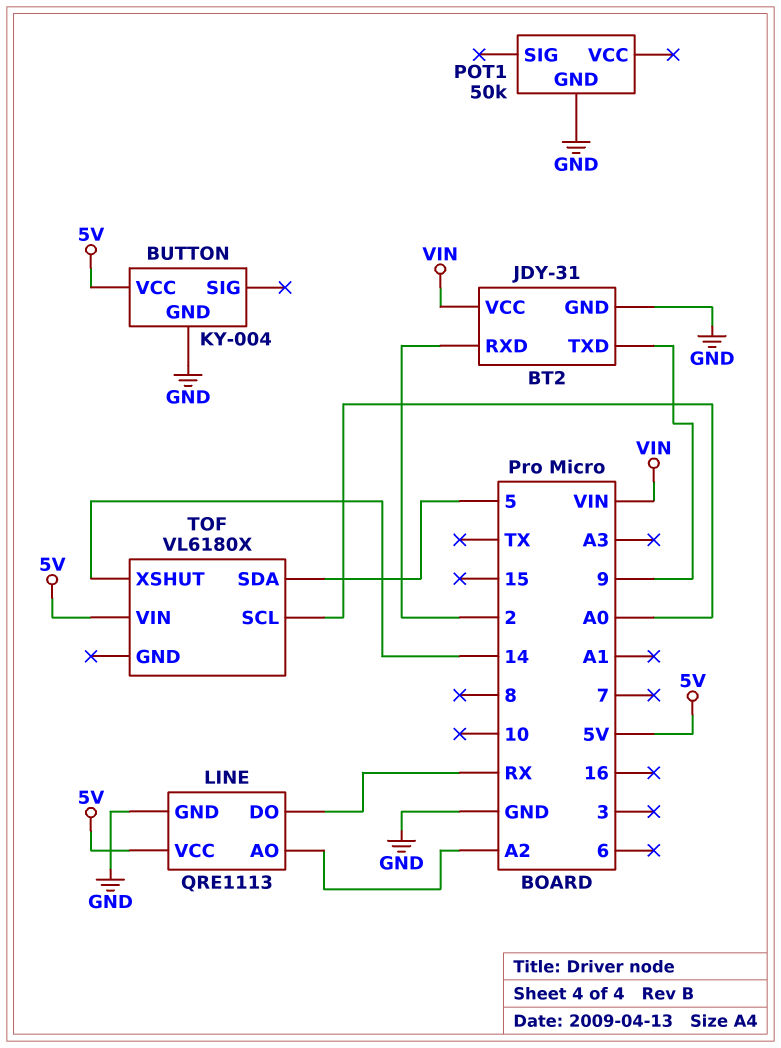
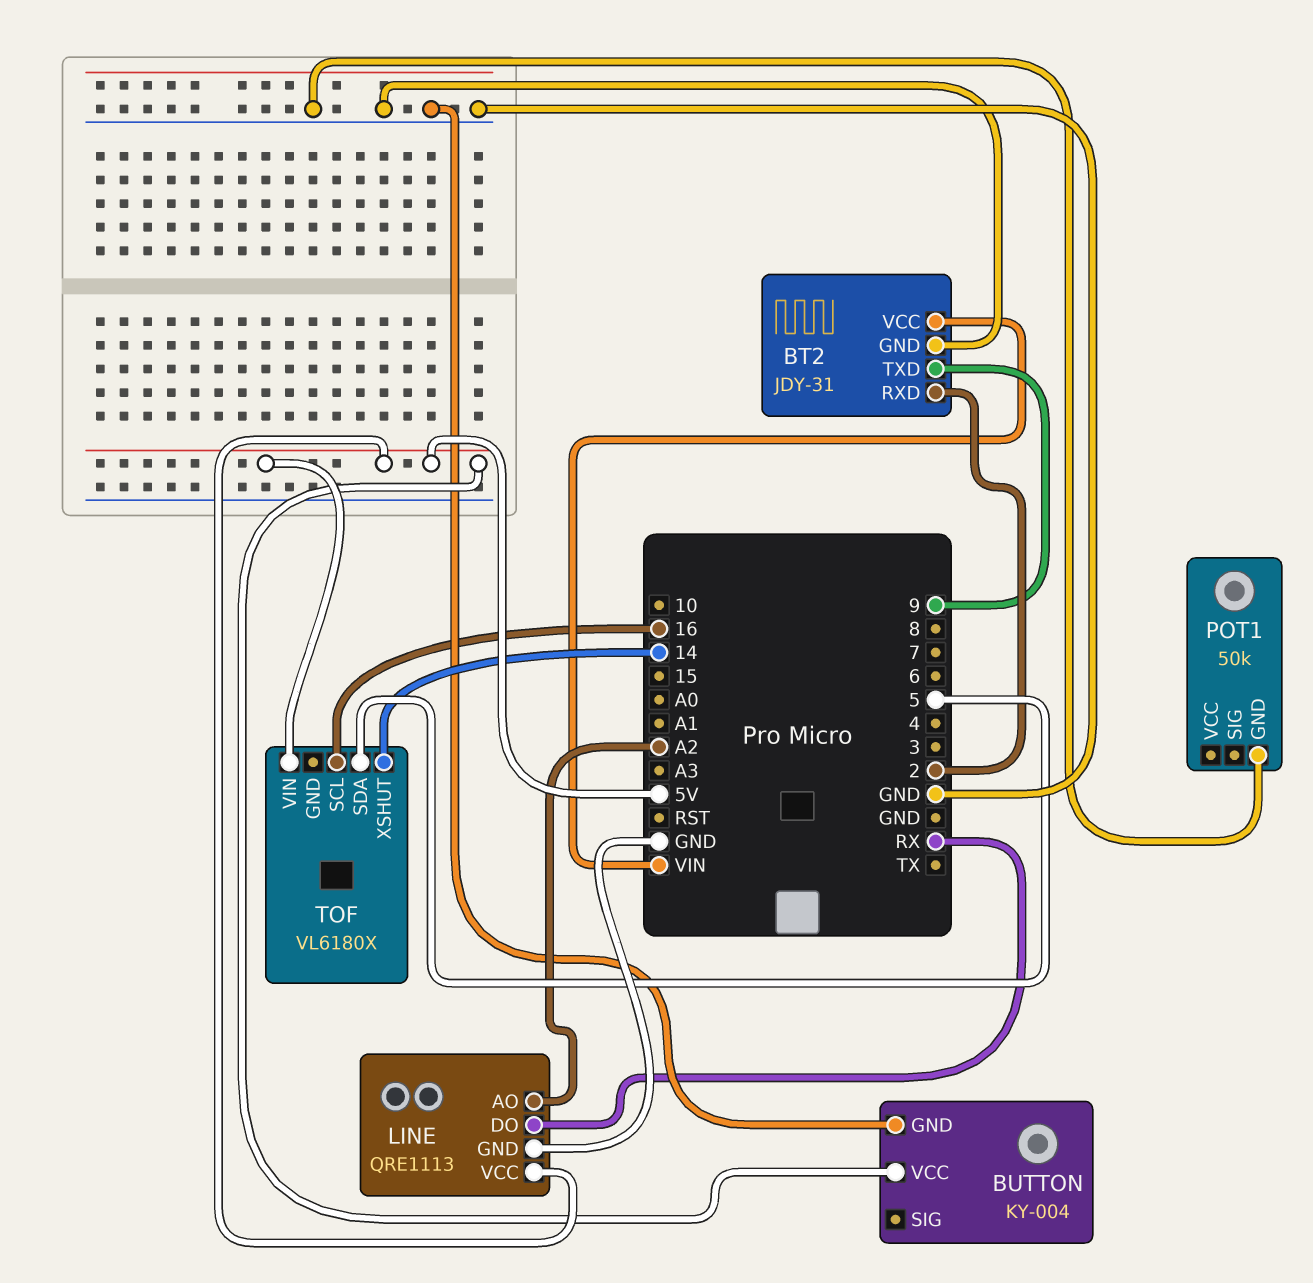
TOF pin SCL: A0 -> 16

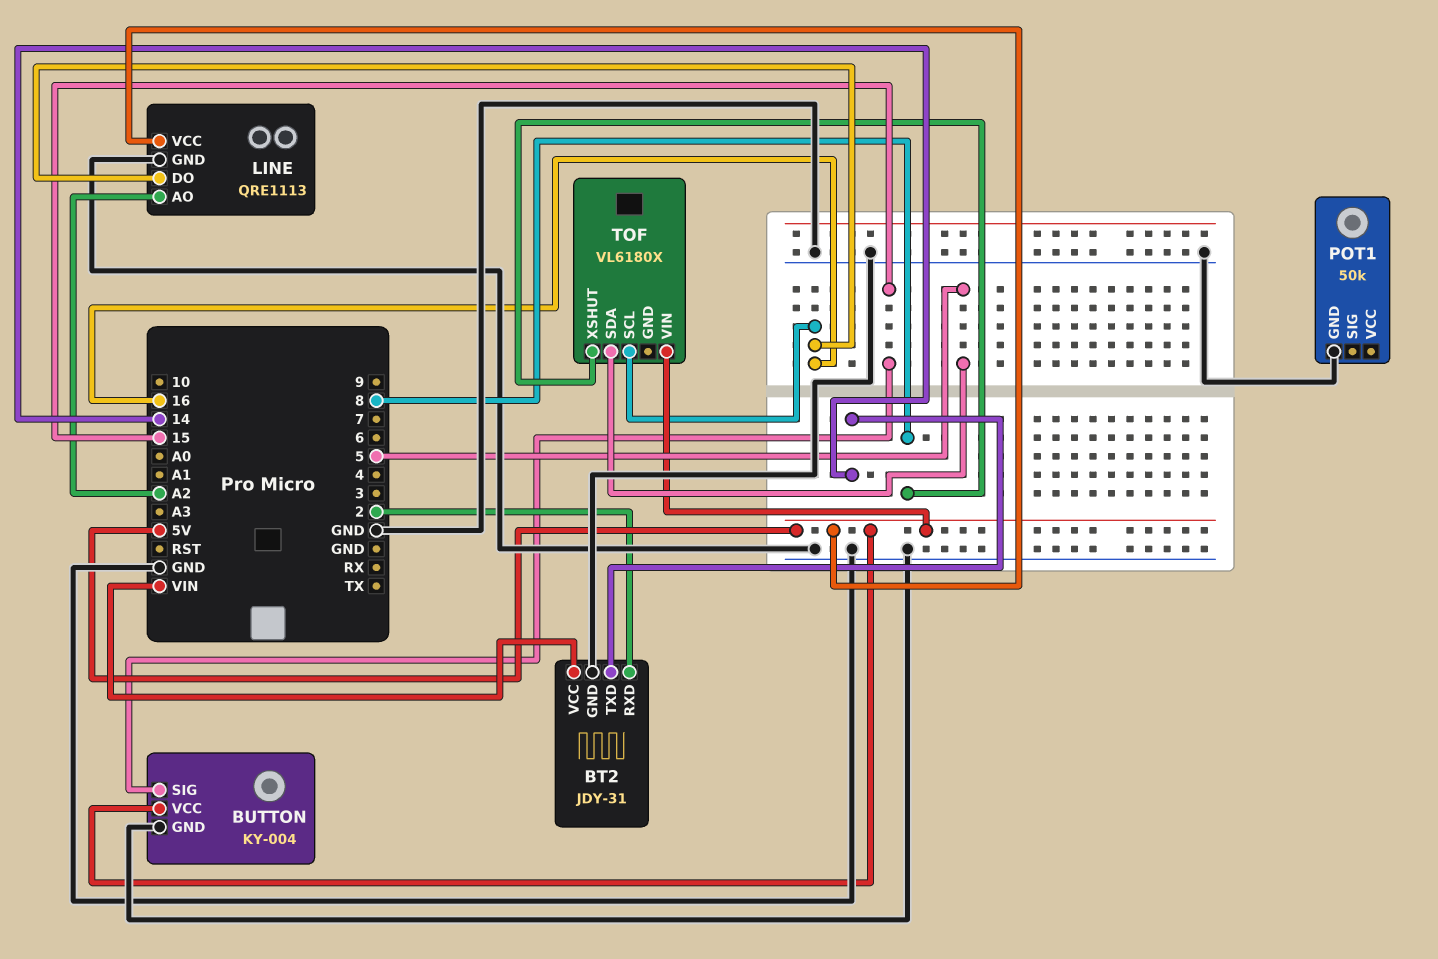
BT2 pin TXD: 9 -> 14
BUTTON pin SIG: none -> 15
LINE pin DO: RX -> 16
TOF pin XSHUT: 14 -> 8

